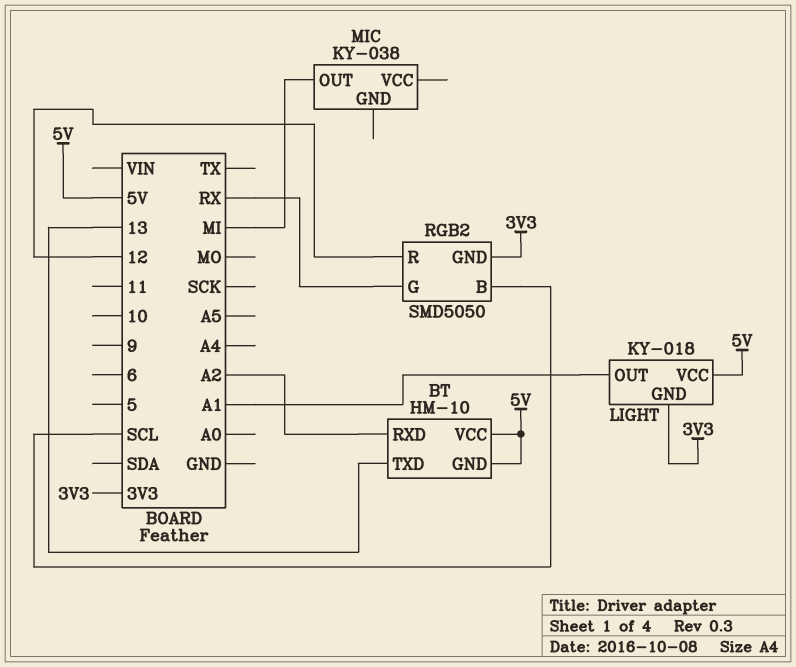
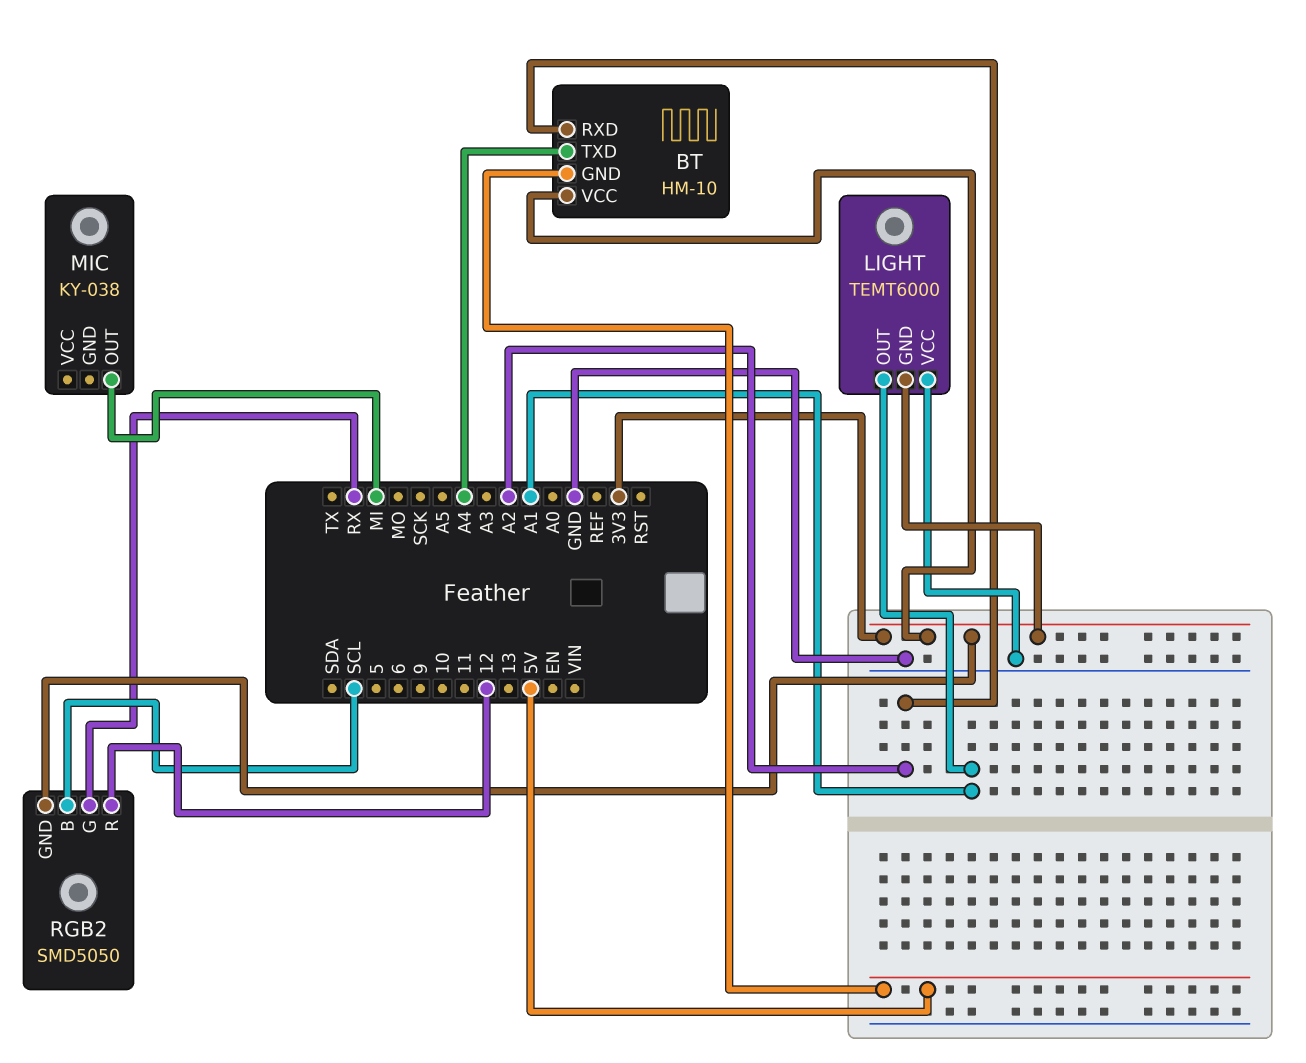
BT pin TXD: 13 -> A4
BT pin VCC: 5V -> 3V3
LIGHT: KY-018 -> TEMT6000
LIGHT pin VCC: 5V -> GND

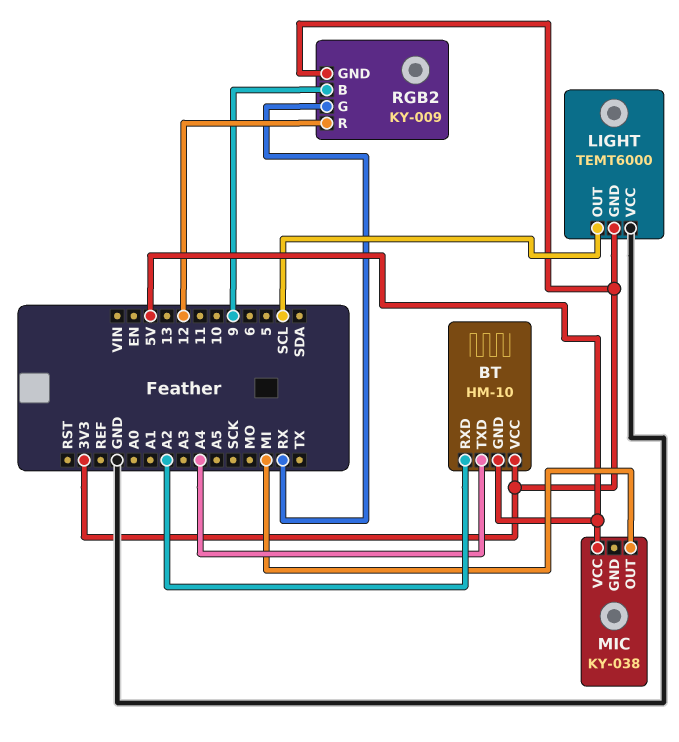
LIGHT pin OUT: A1 -> SCL
MIC pin VCC: none -> 5V
RGB2: SMD5050 -> KY-009
RGB2 pin B: SCL -> 9

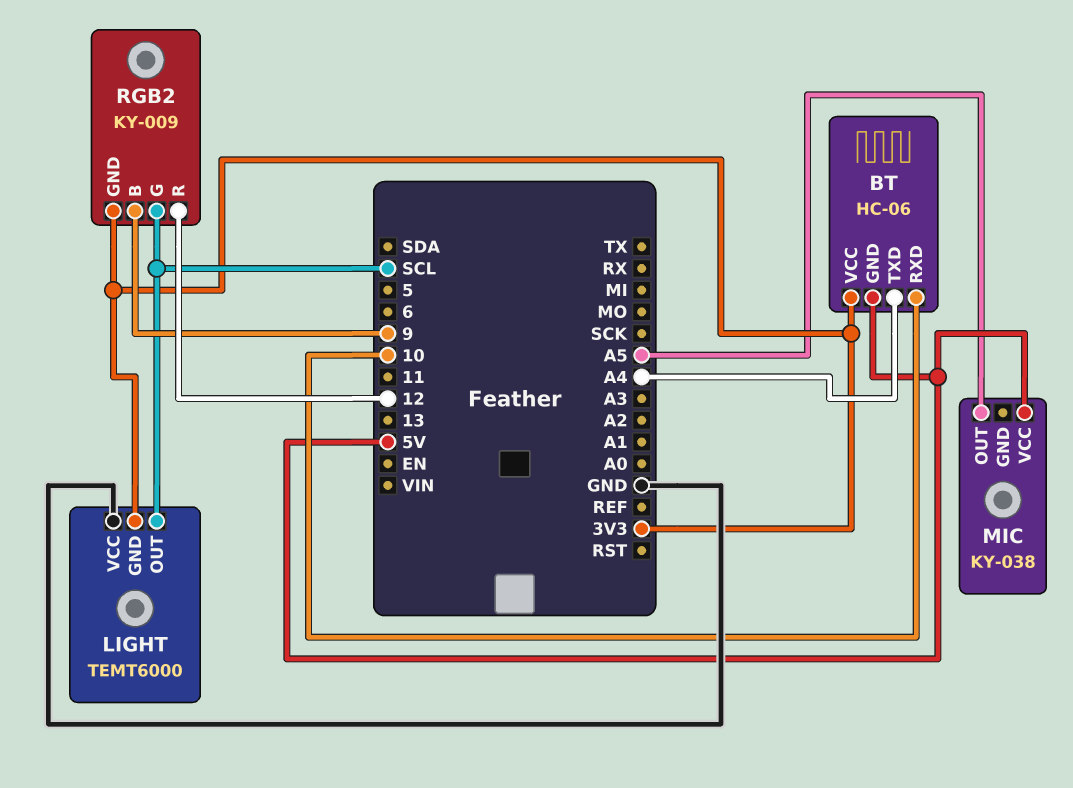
BT: HM-10 -> HC-06
BT pin RXD: A2 -> 10
MIC pin OUT: MI -> A5
RGB2 pin G: RX -> SCL

